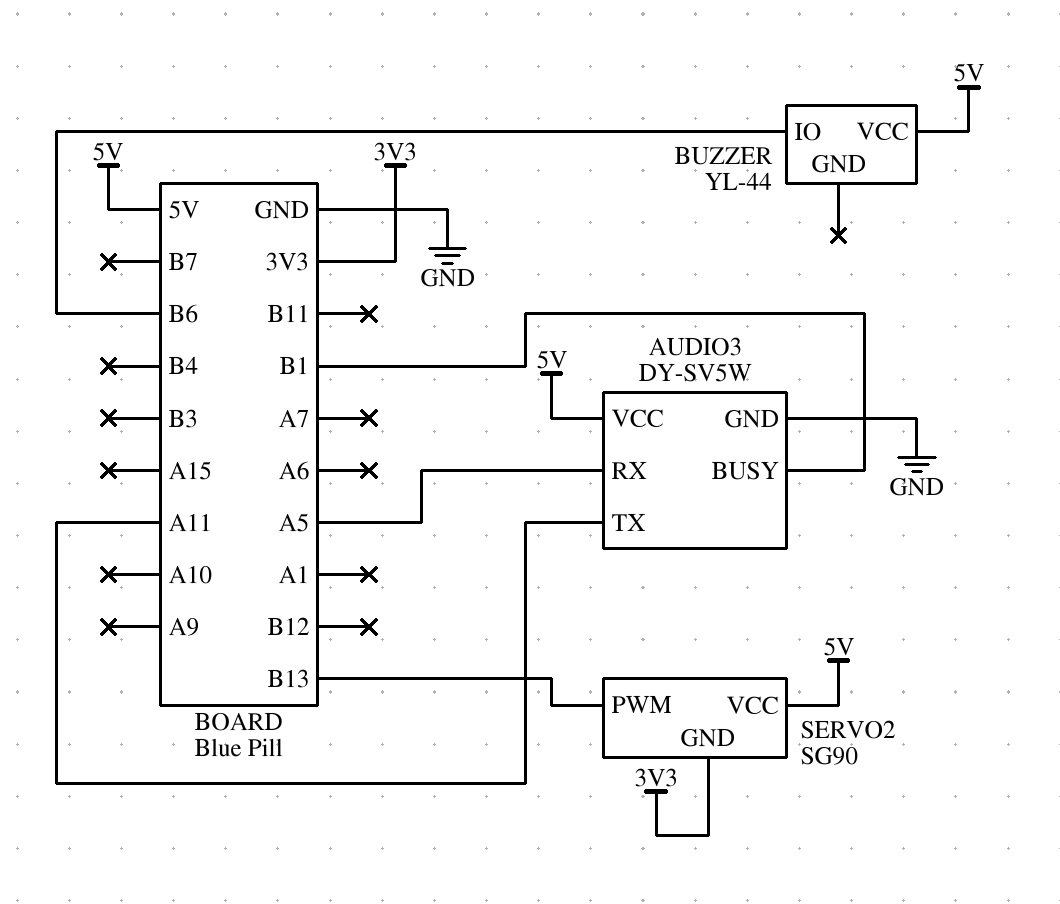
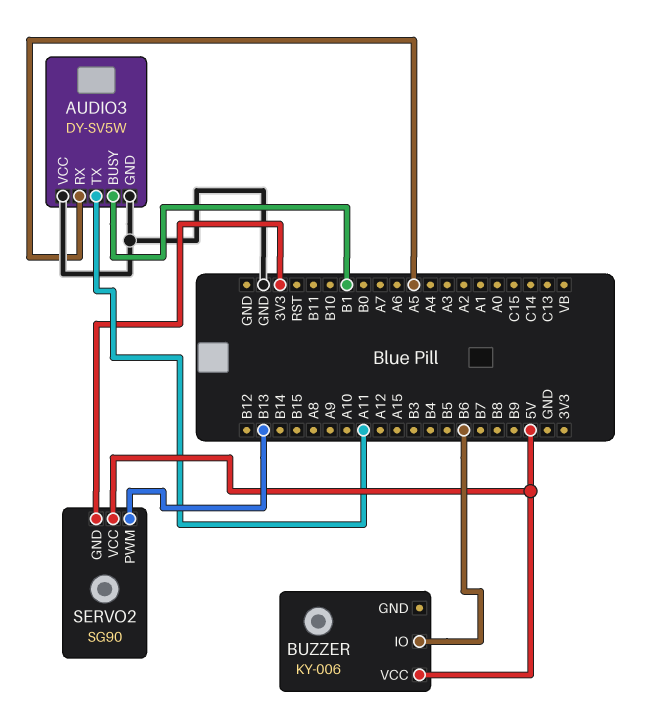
AUDIO3 pin VCC: 5V -> GND
BUZZER: YL-44 -> KY-006

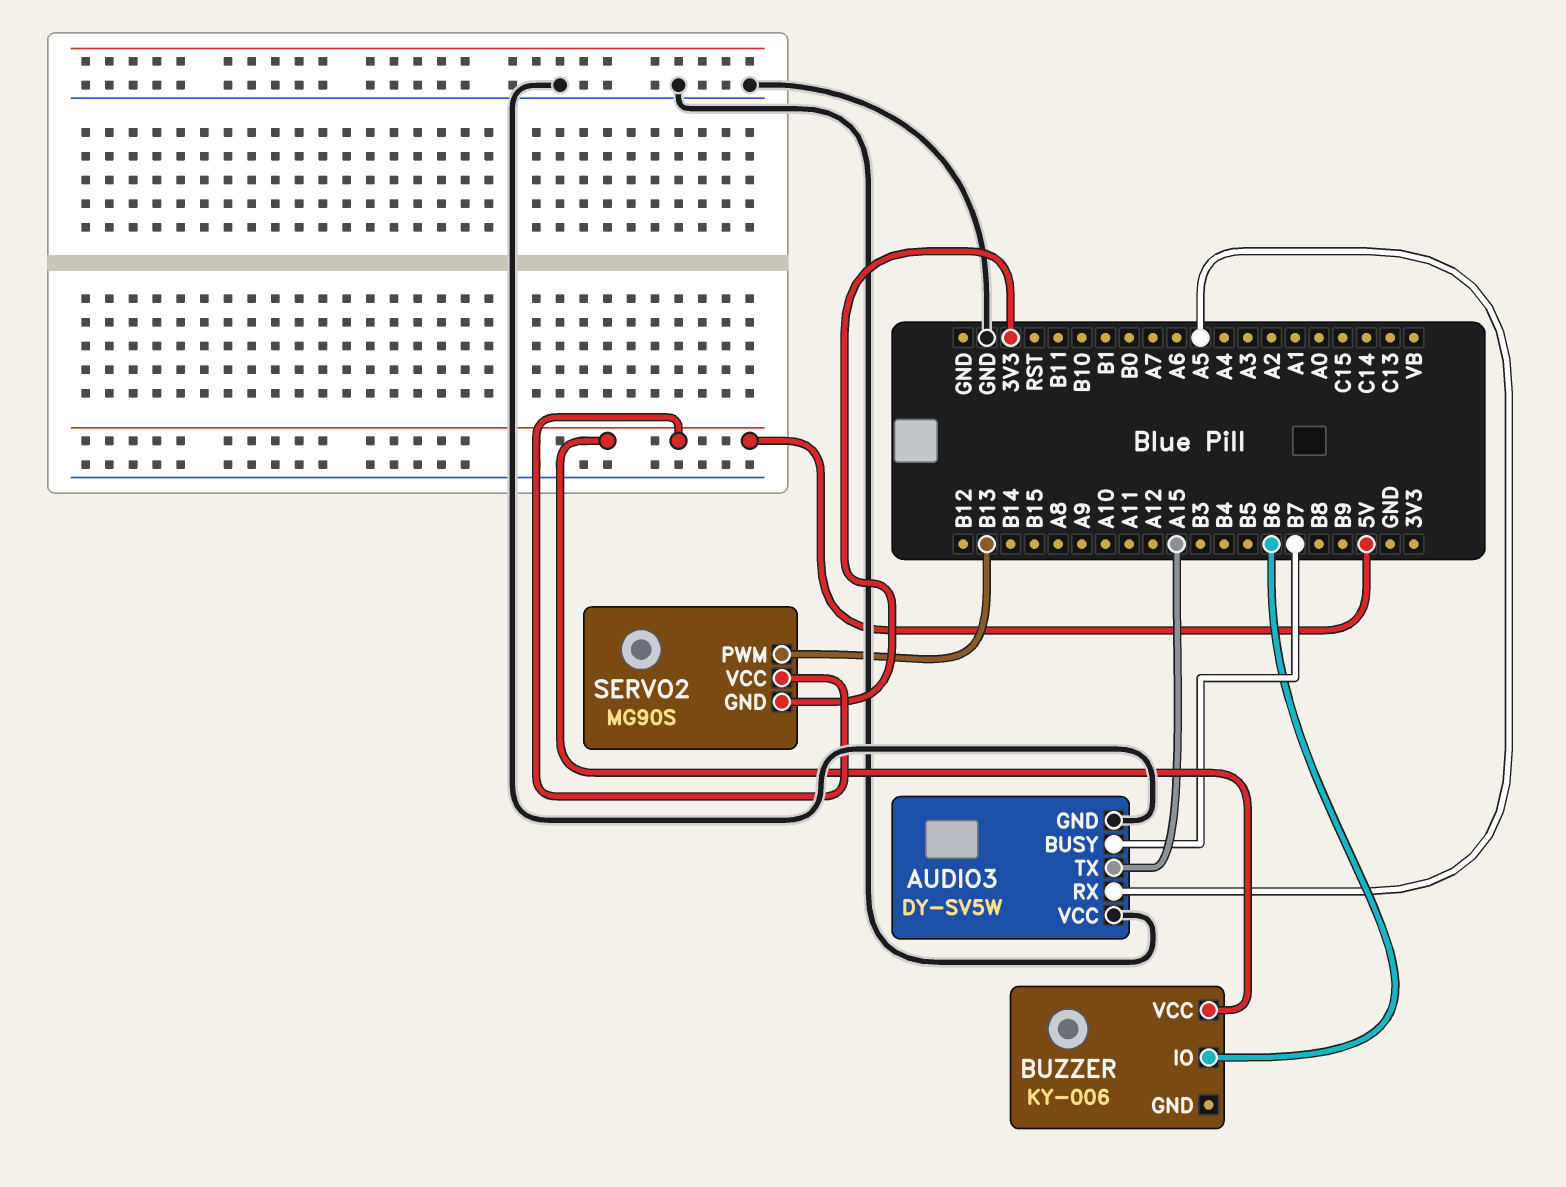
AUDIO3 pin BUSY: B1 -> B7
AUDIO3 pin TX: A11 -> A15
SERVO2: SG90 -> MG90S

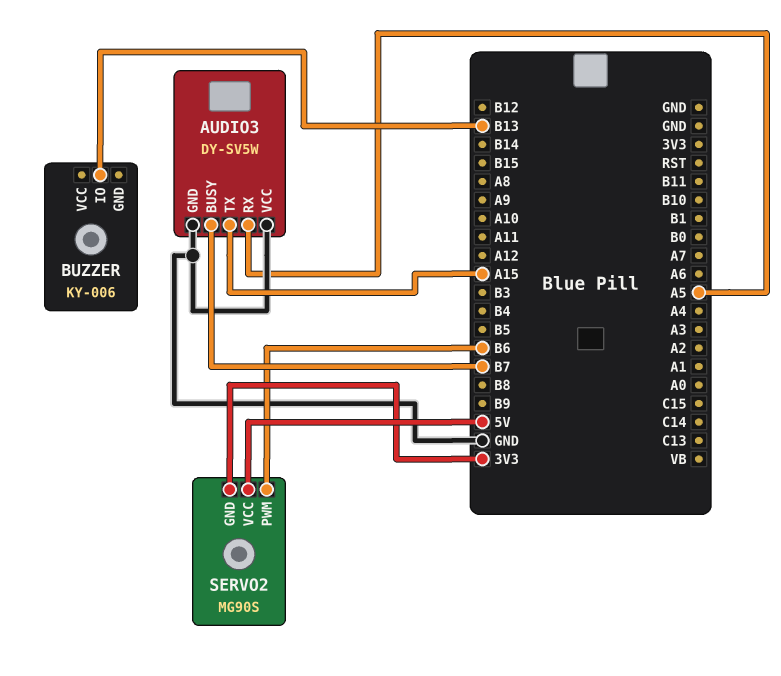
BUZZER pin IO: B6 -> B13
BUZZER pin VCC: 5V -> none
SERVO2 pin PWM: B13 -> B6

